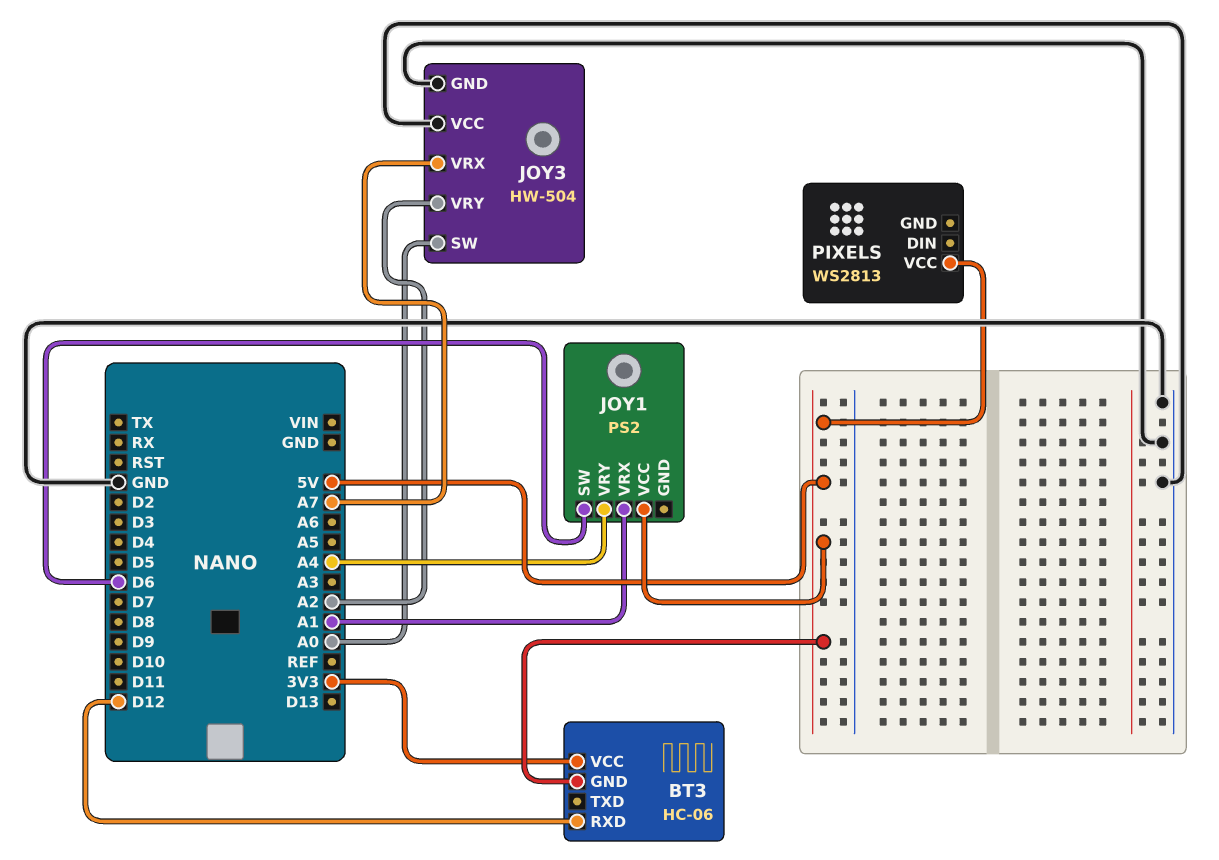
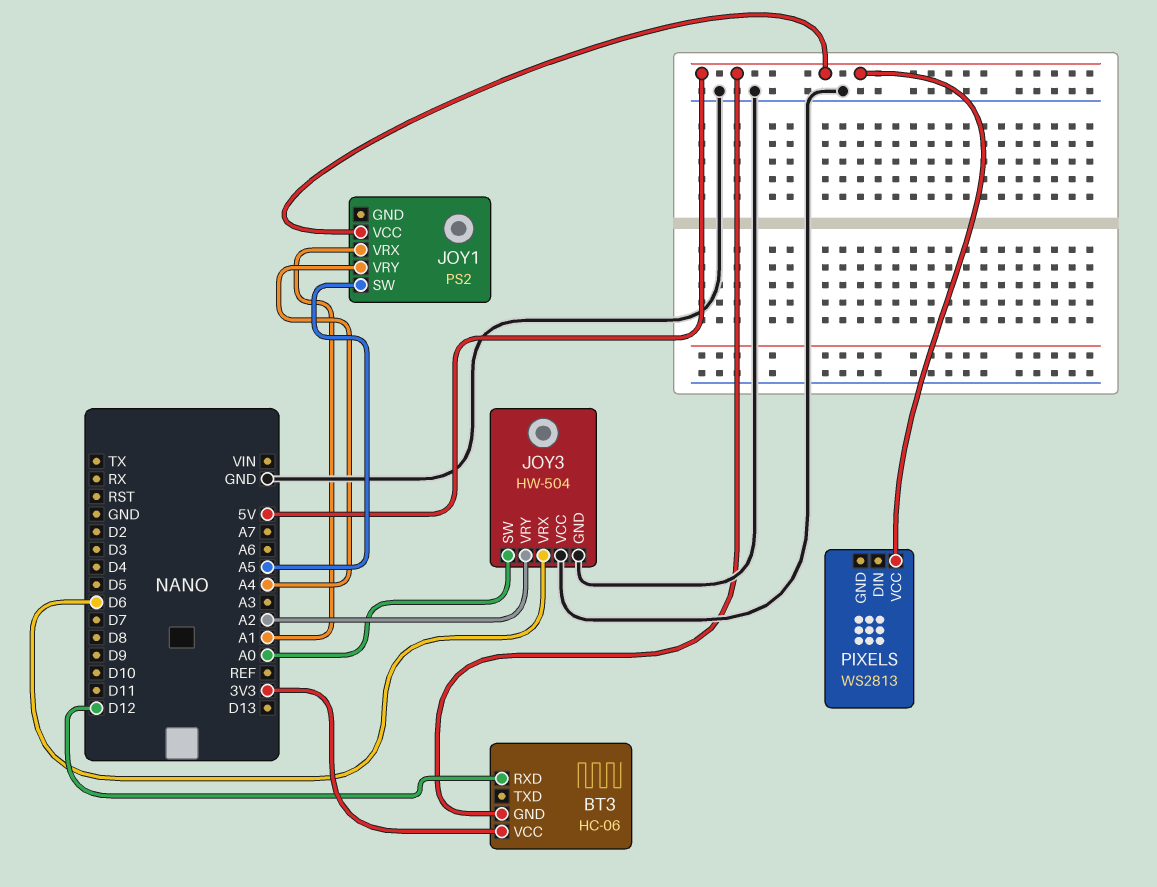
JOY1 pin SW: D6 -> A5
JOY3 pin VRX: A7 -> D6

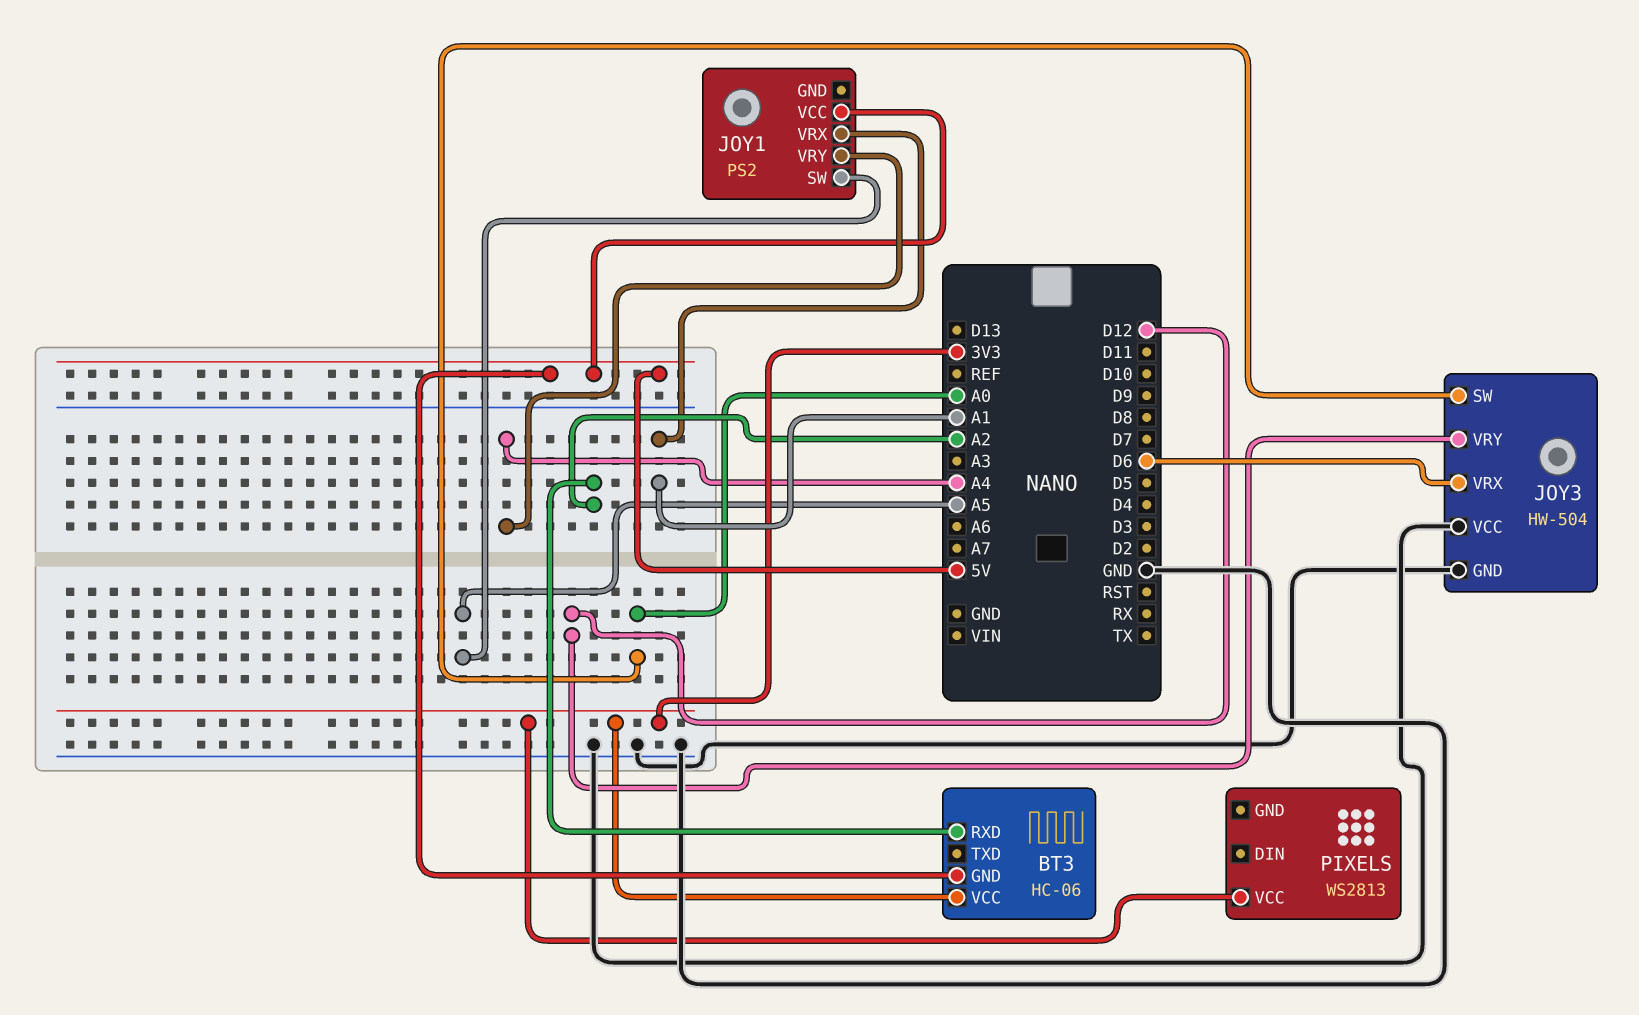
BT3 pin RXD: D12 -> A2
JOY3 pin VRY: A2 -> D12
PIXELS pin VCC: 5V -> 3V3

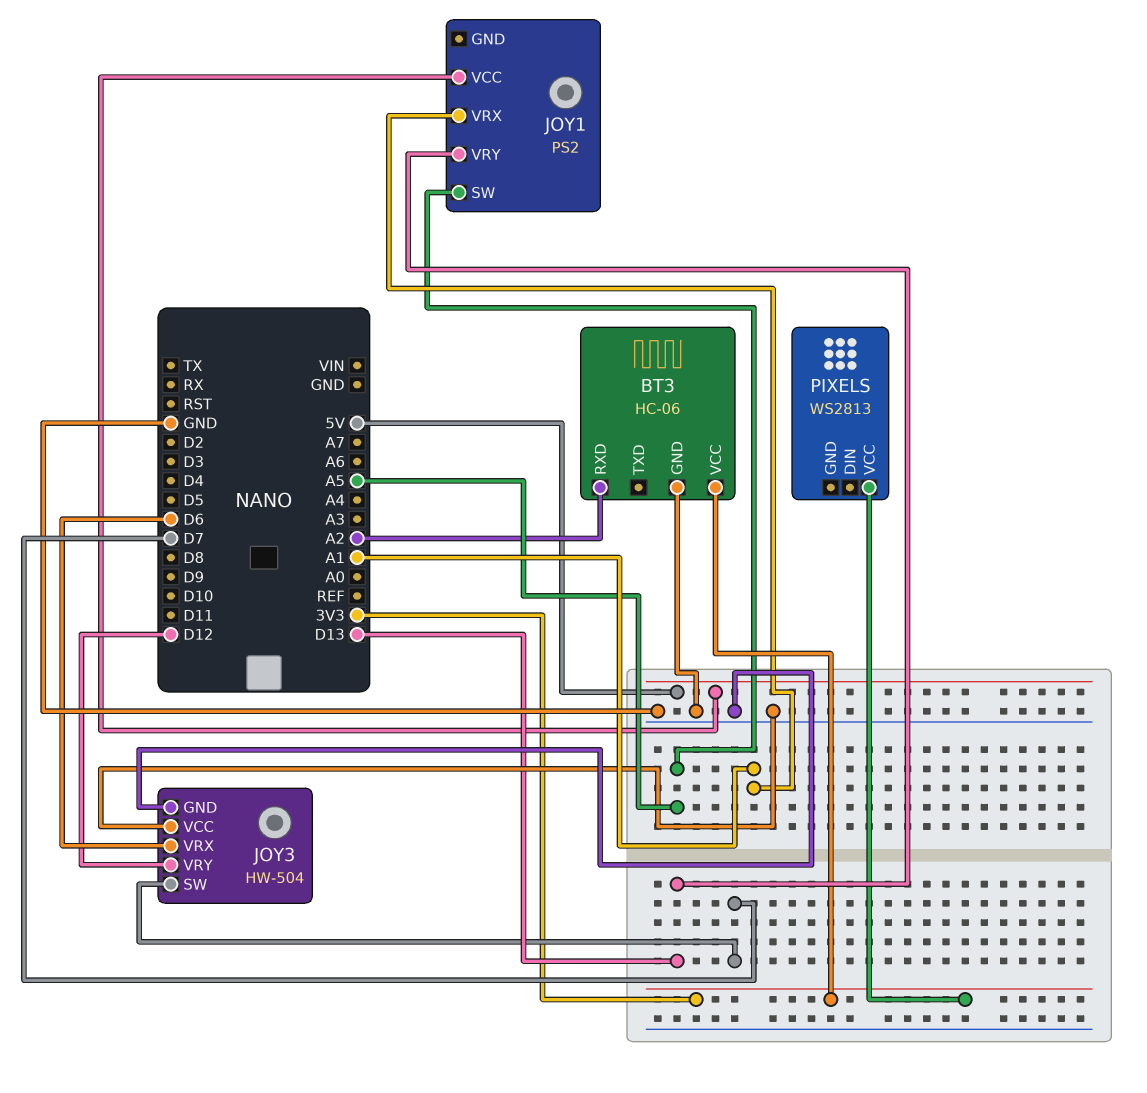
BT3 pin GND: 5V -> GND
JOY1 pin VRY: A4 -> D13
JOY3 pin SW: A0 -> D7

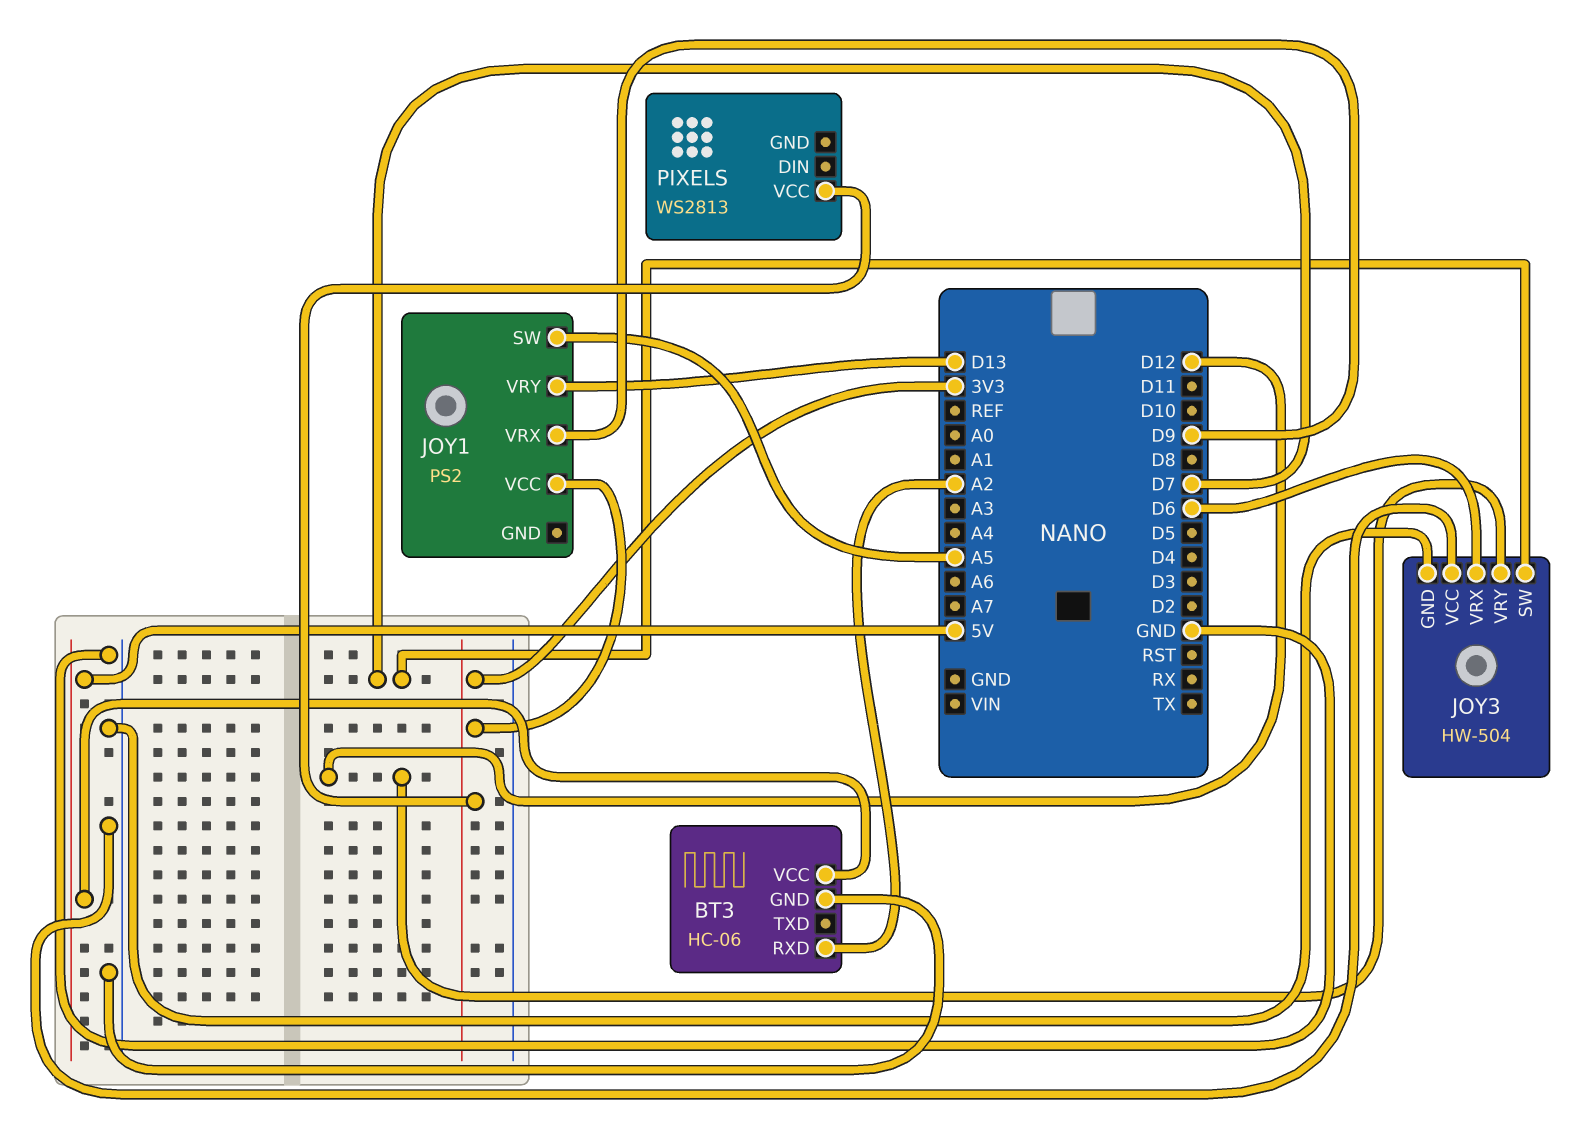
BT3 pin VCC: 3V3 -> 5V
JOY1 pin VCC: 5V -> 3V3
JOY1 pin VRX: A1 -> D9

